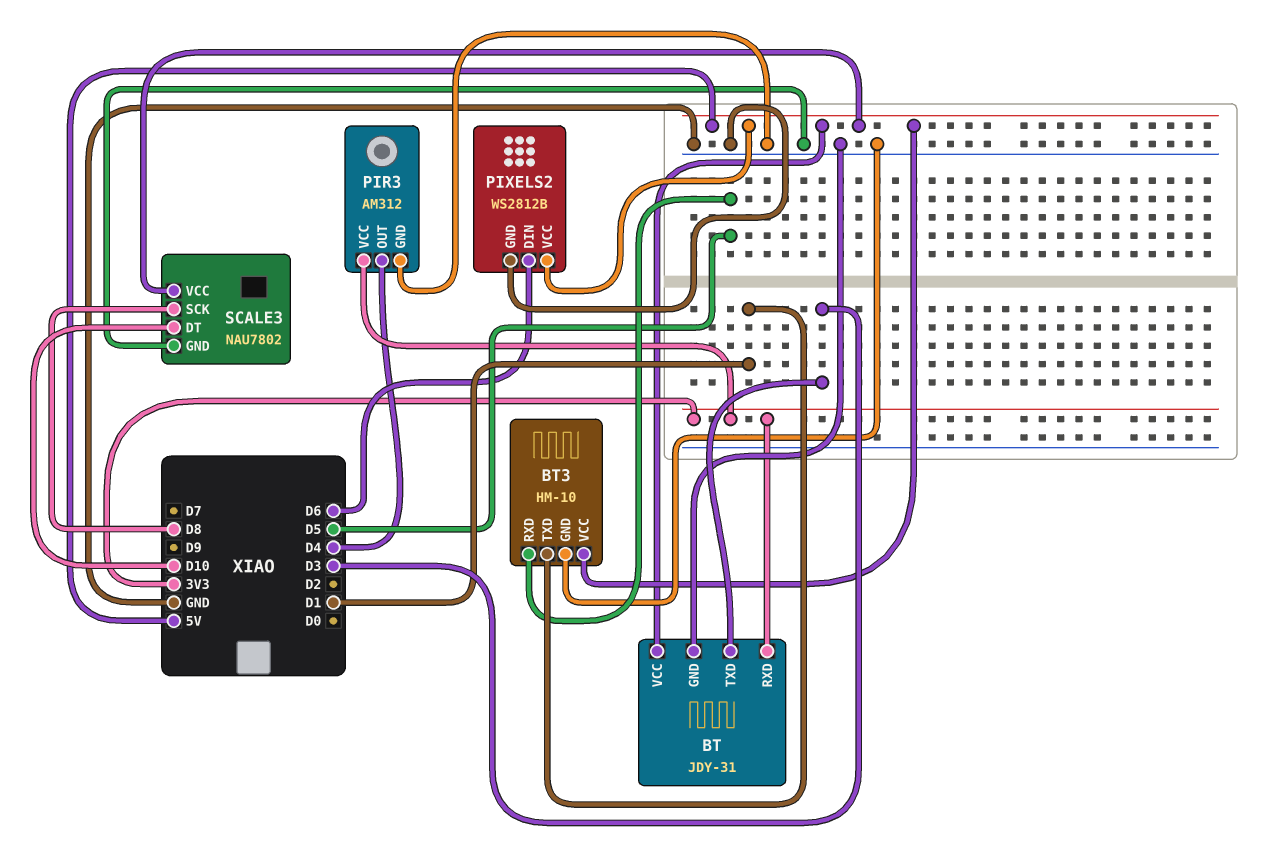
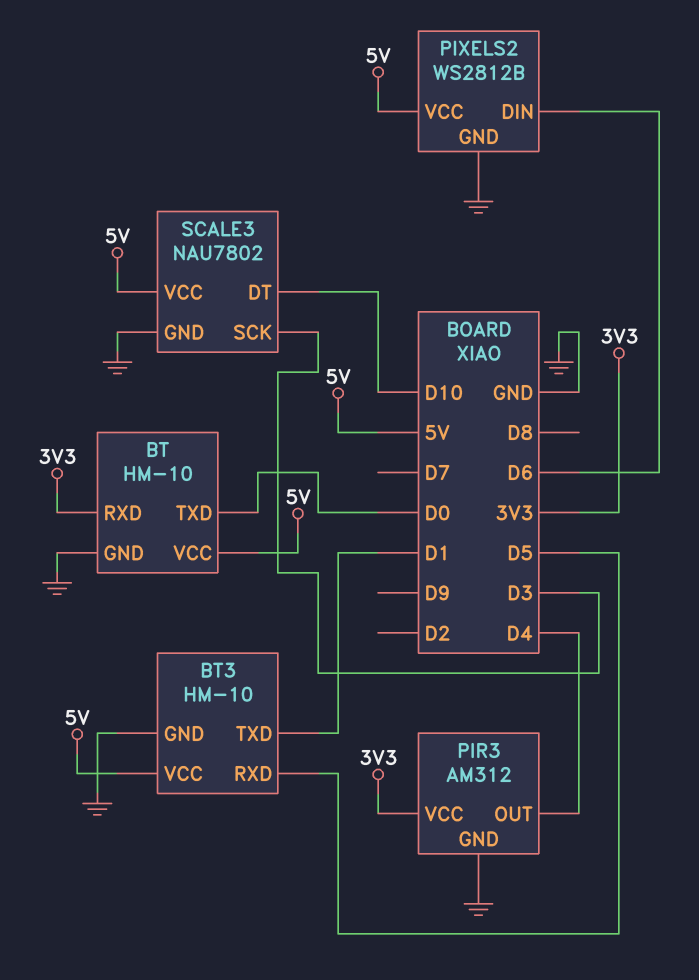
BT: JDY-31 -> HM-10
BT pin TXD: D3 -> D0
SCALE3 pin SCK: D8 -> D3

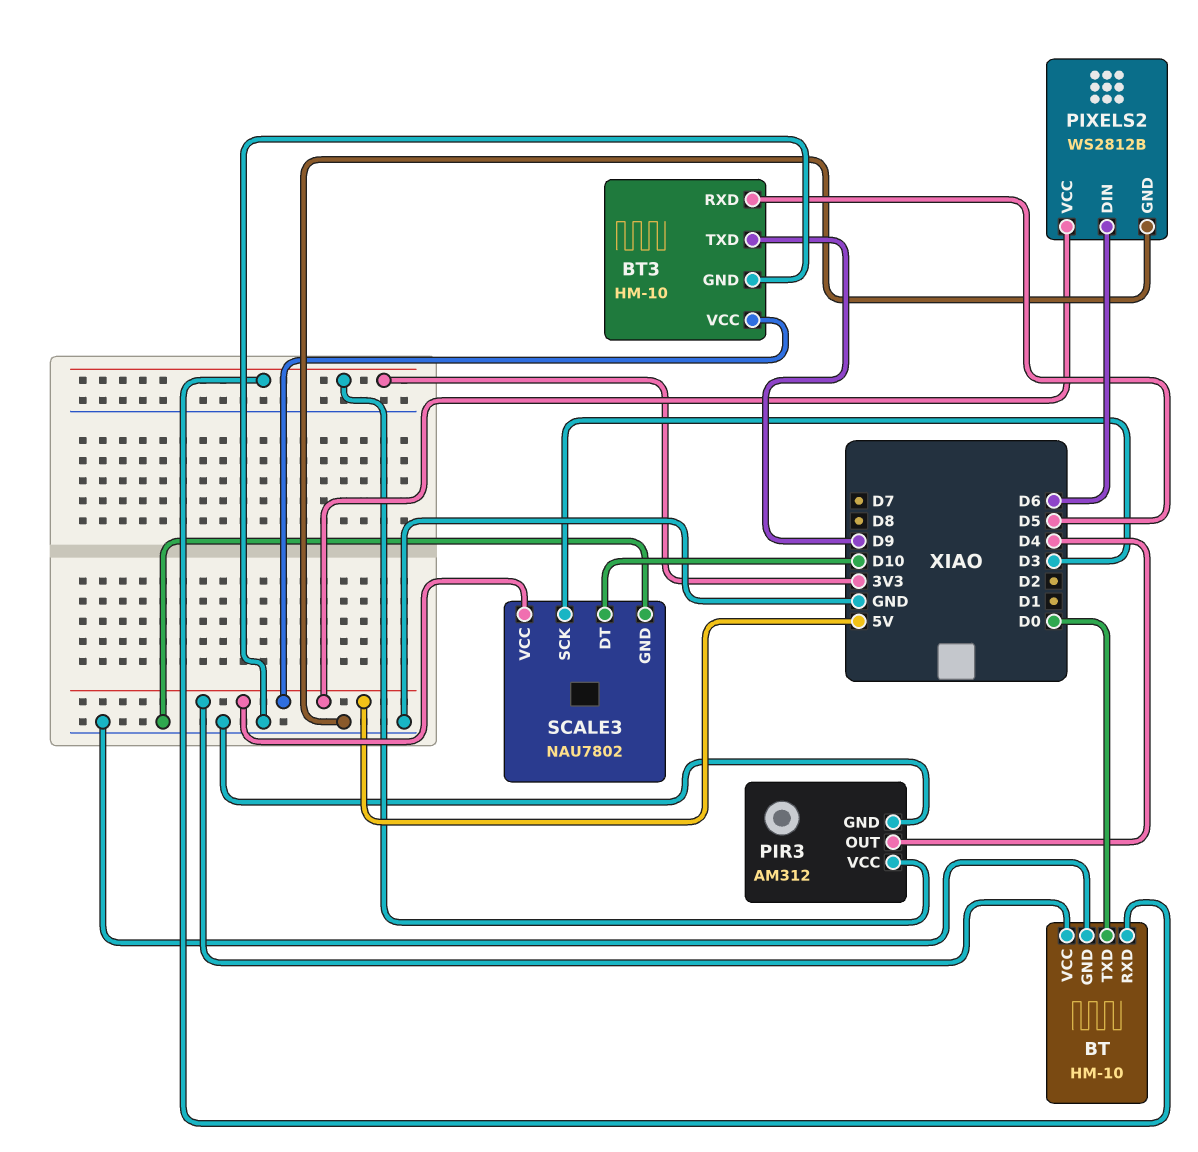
BT3 pin TXD: D1 -> D9

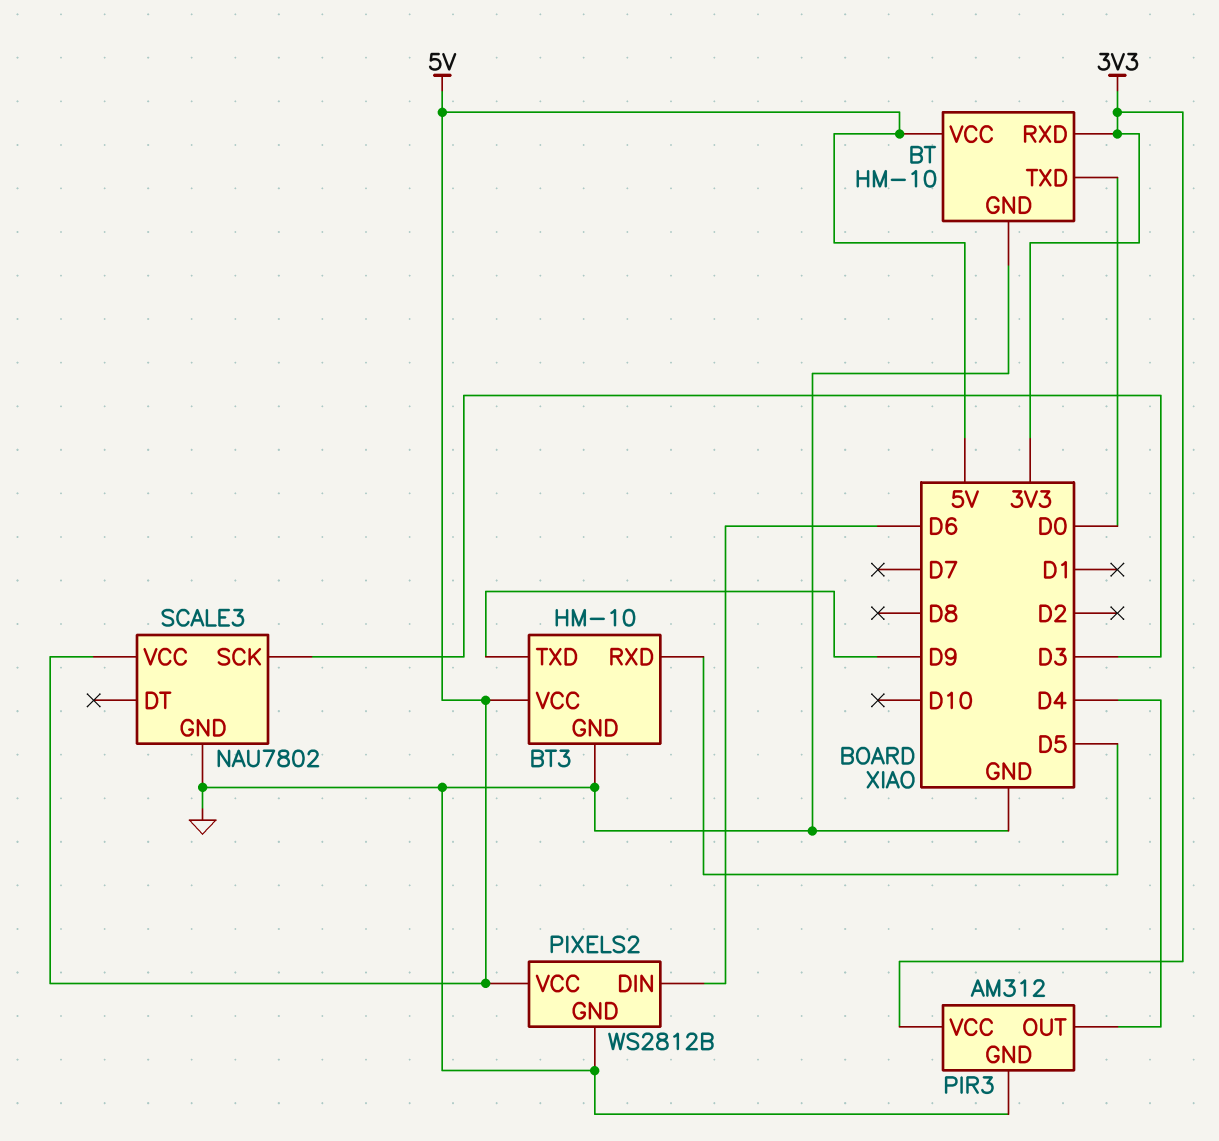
SCALE3 pin DT: D10 -> none

